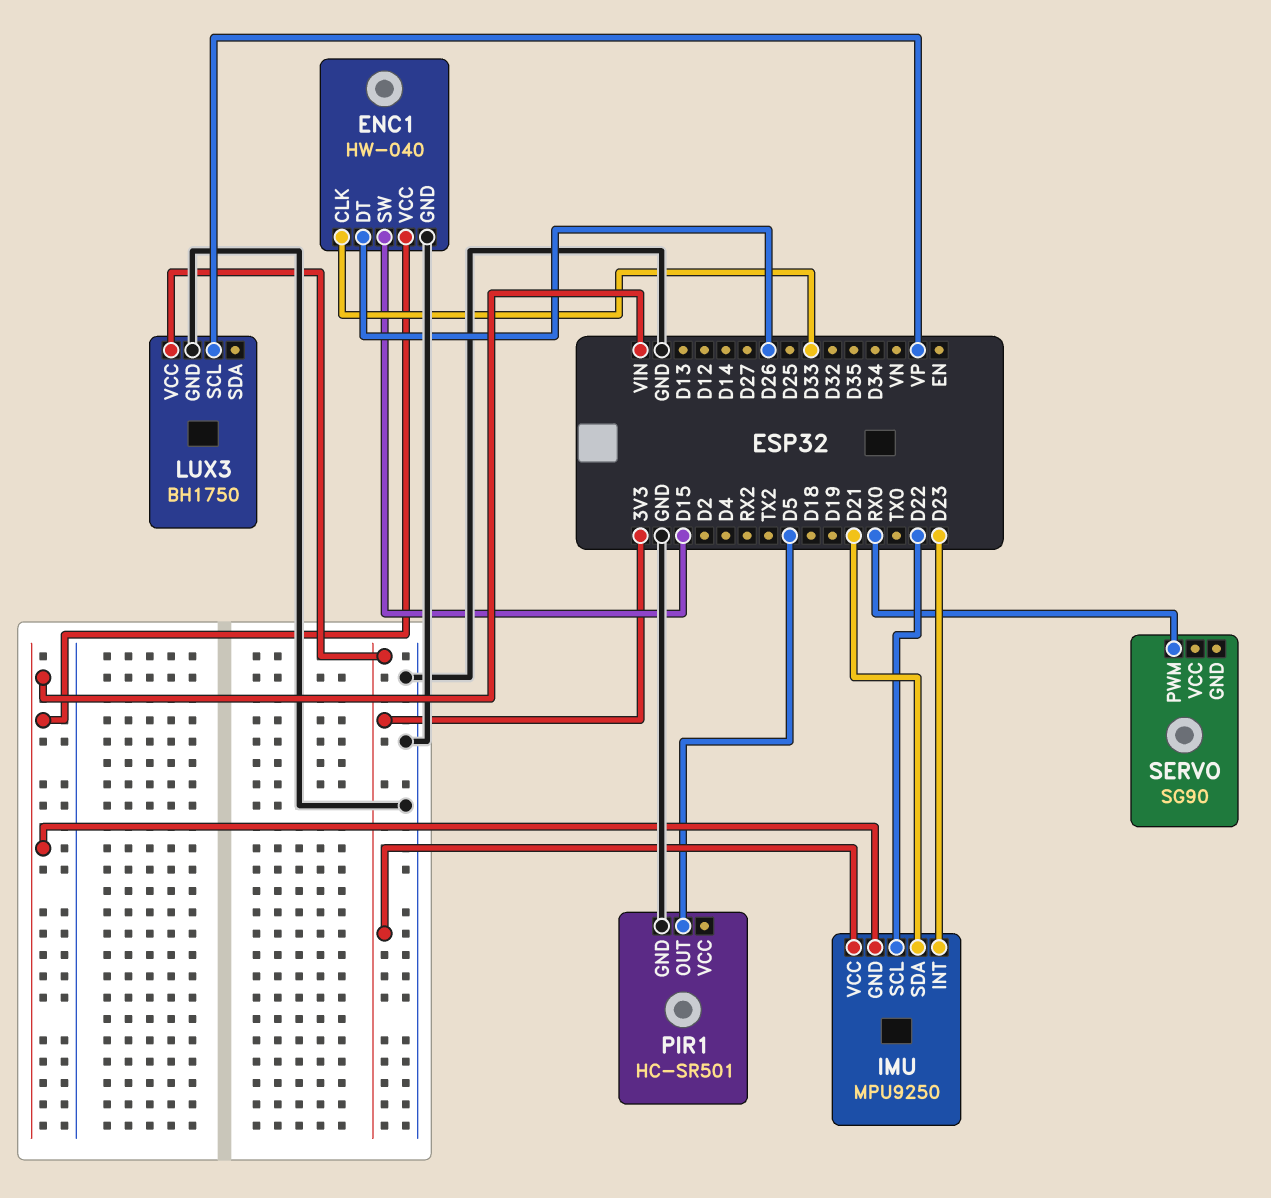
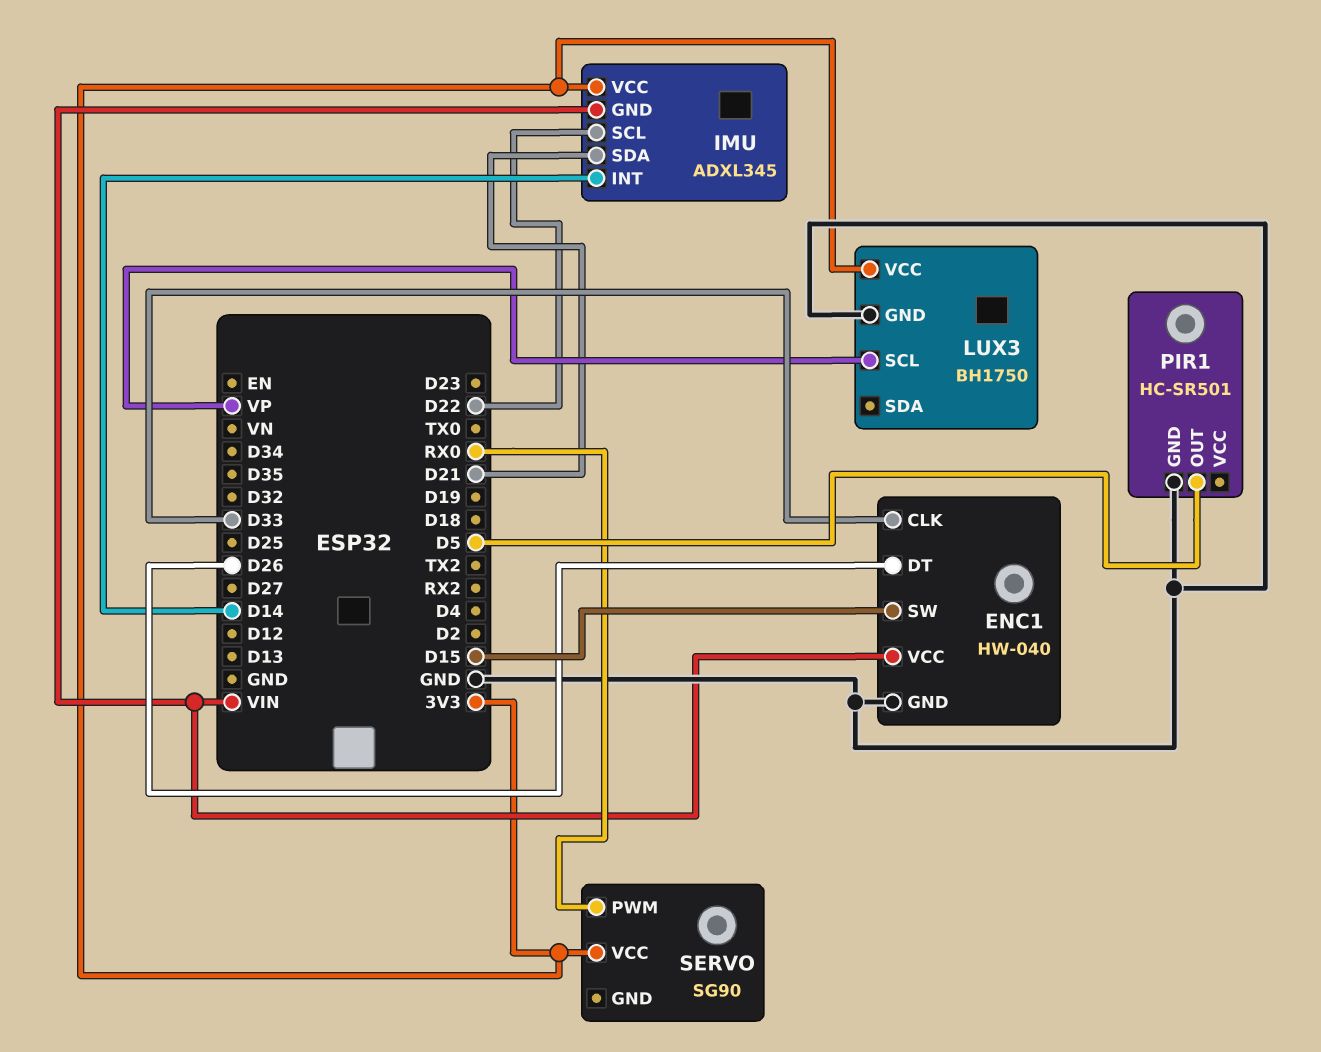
IMU: MPU9250 -> ADXL345
IMU pin INT: D23 -> D14
SERVO pin VCC: none -> 3V3

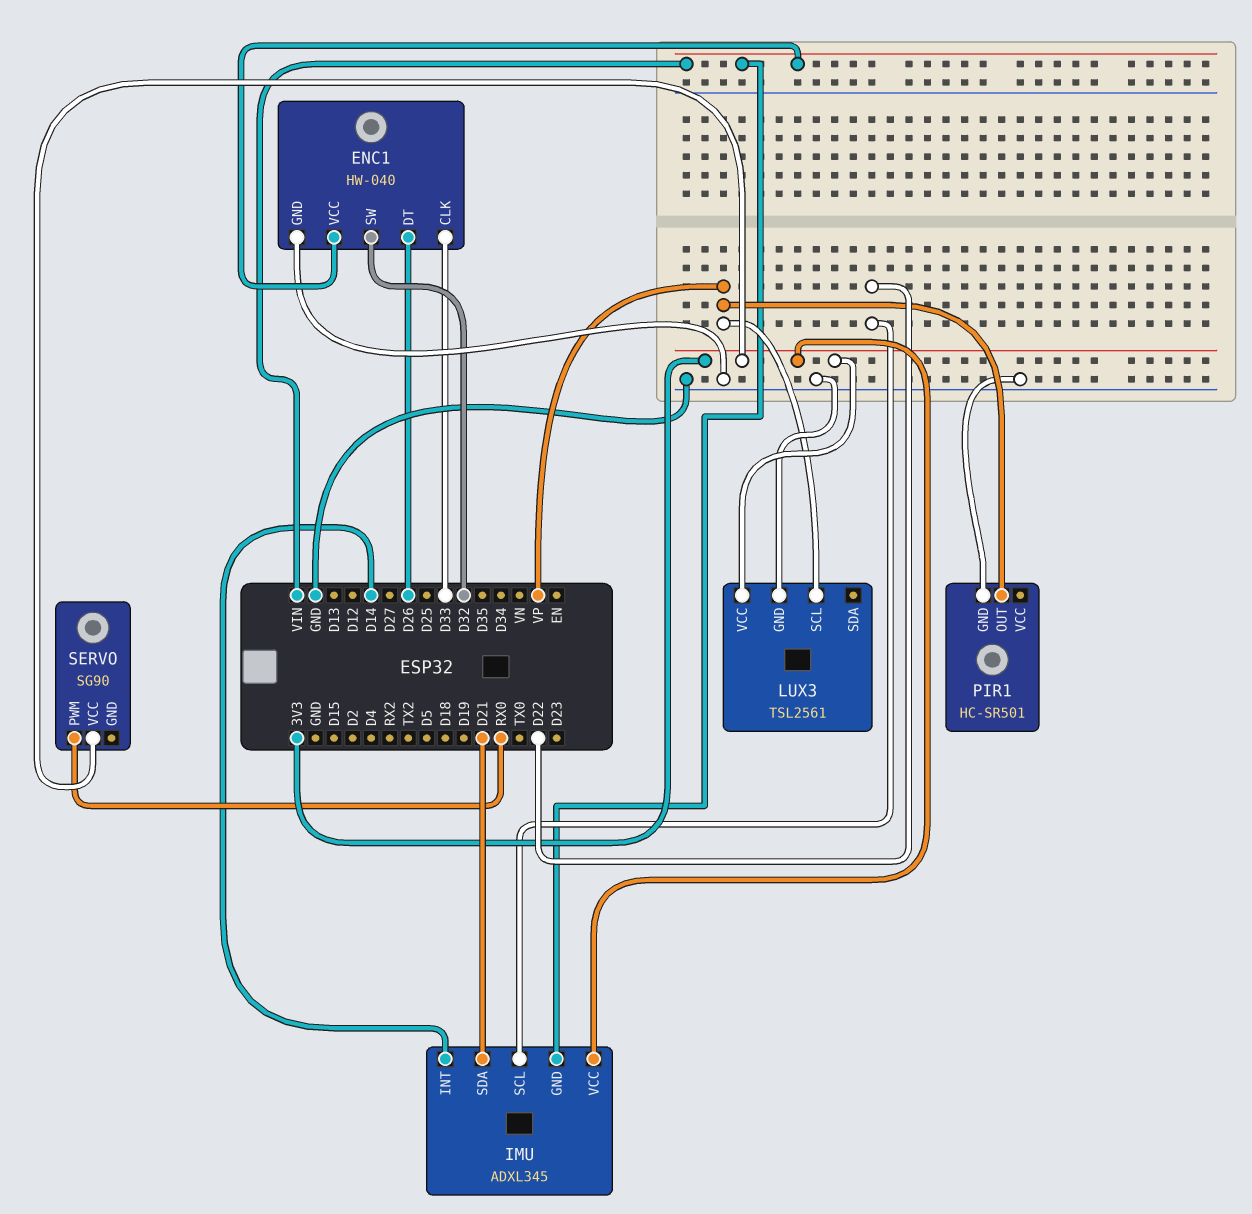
ENC1 pin SW: D15 -> D32
LUX3: BH1750 -> TSL2561
PIR1 pin OUT: D5 -> VP

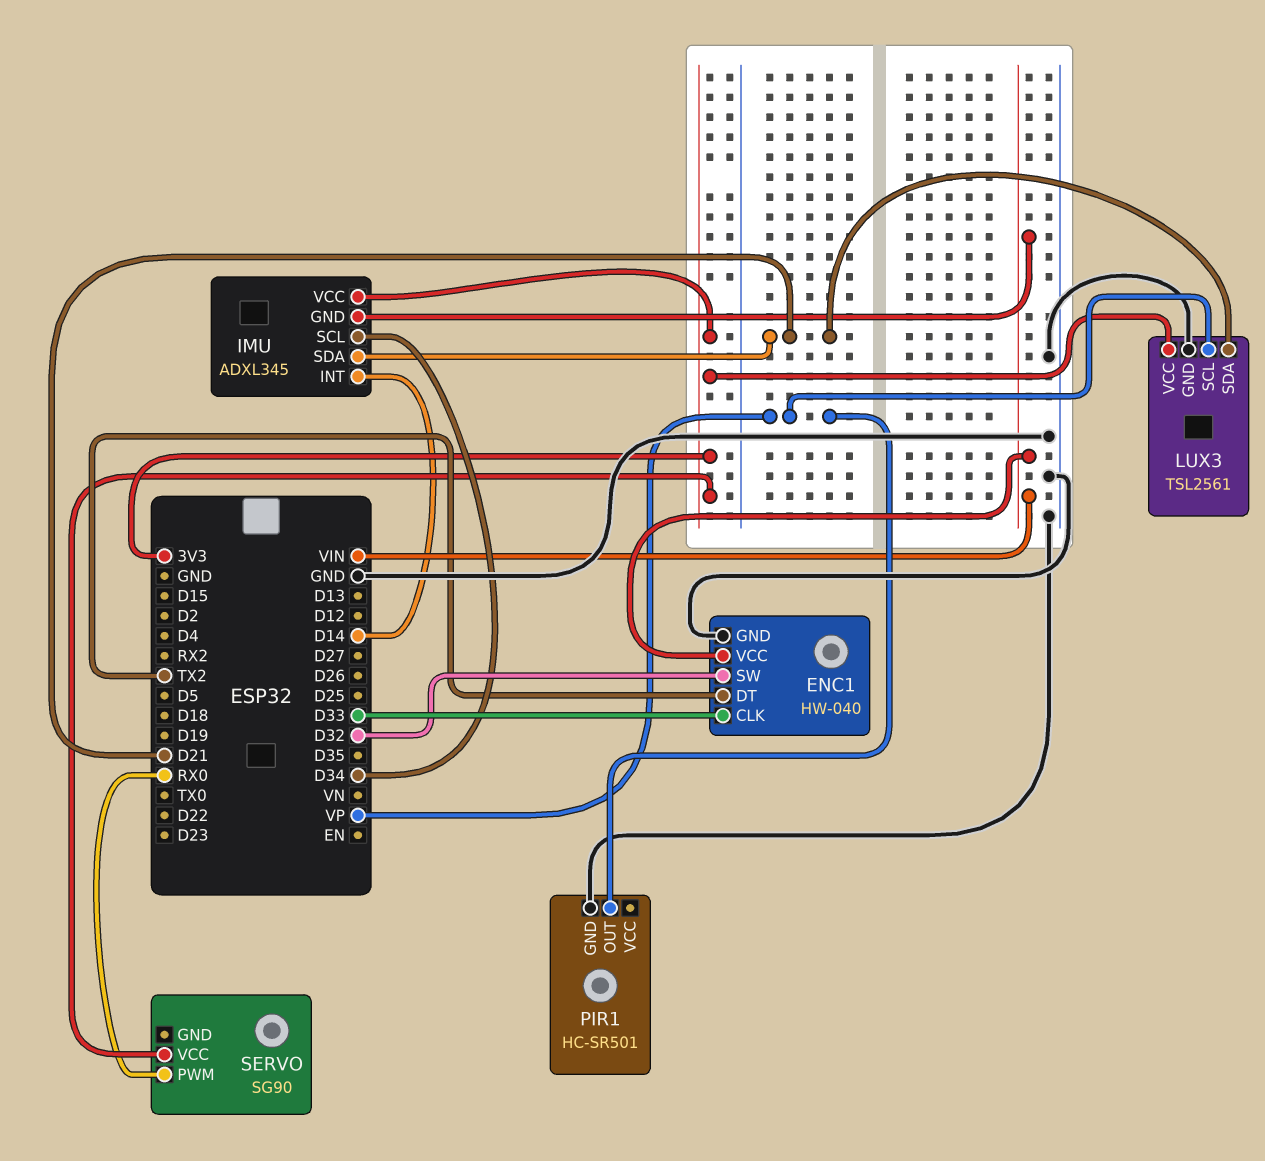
ENC1 pin DT: D26 -> TX2
IMU pin SCL: D22 -> D34
LUX3 pin SDA: none -> D21

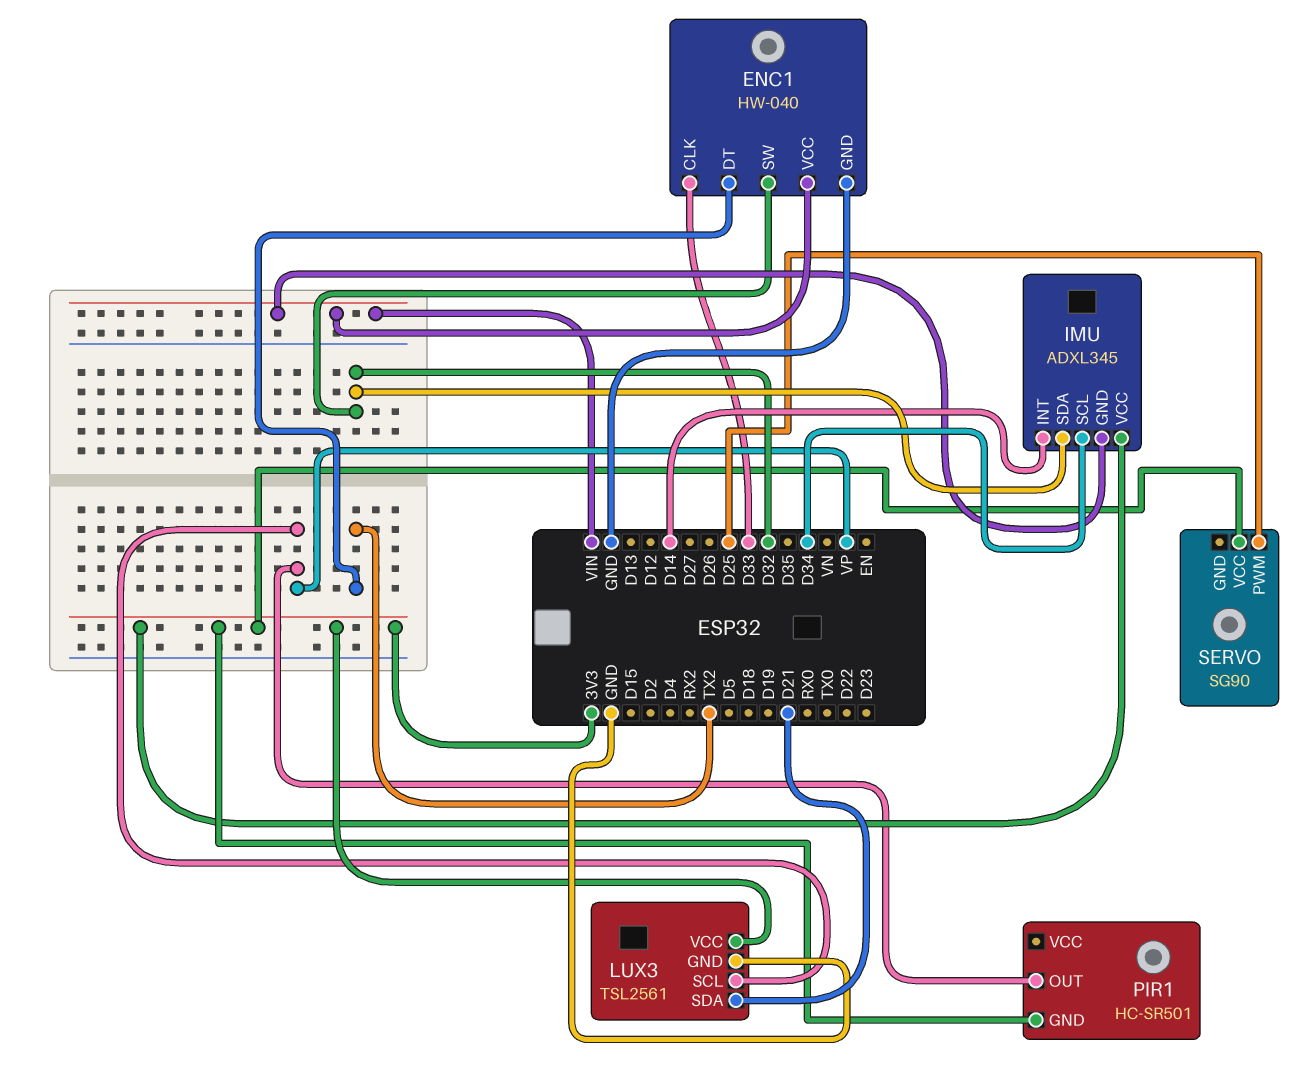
IMU pin SDA: D21 -> D32
PIR1 pin GND: GND -> 3V3
SERVO pin PWM: RX0 -> D25

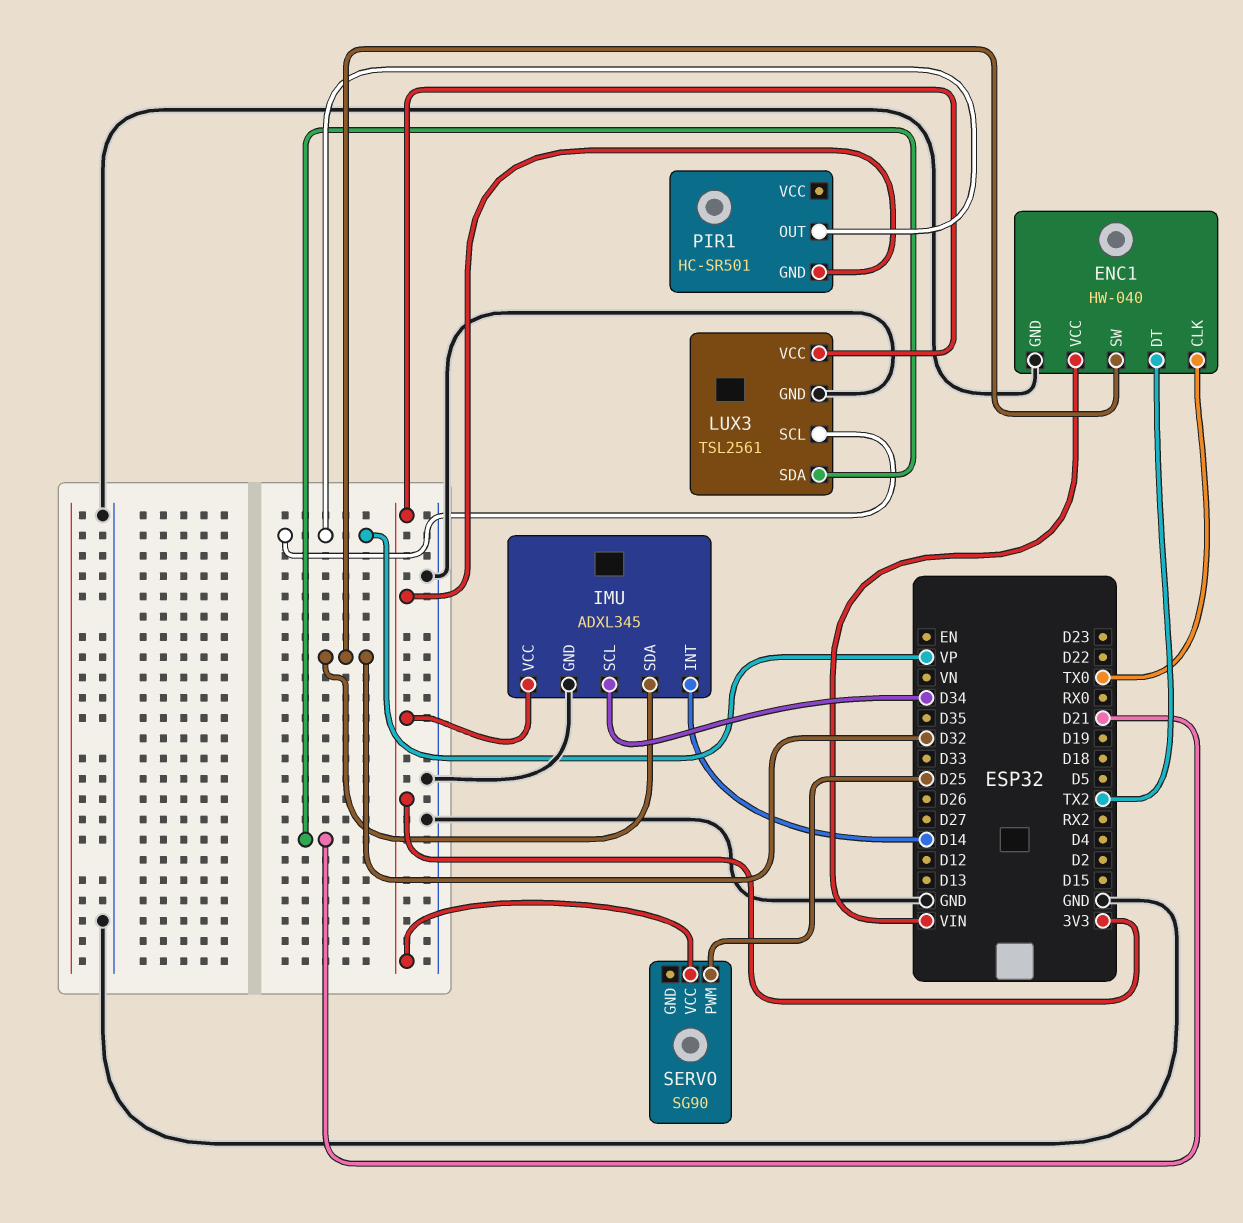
ENC1 pin CLK: D33 -> TX0
IMU pin GND: VIN -> GND

